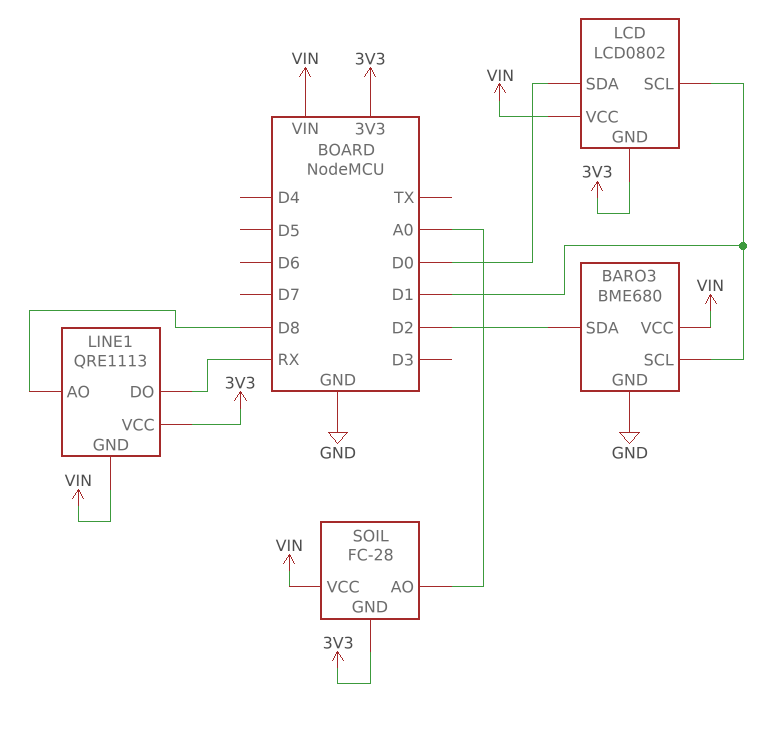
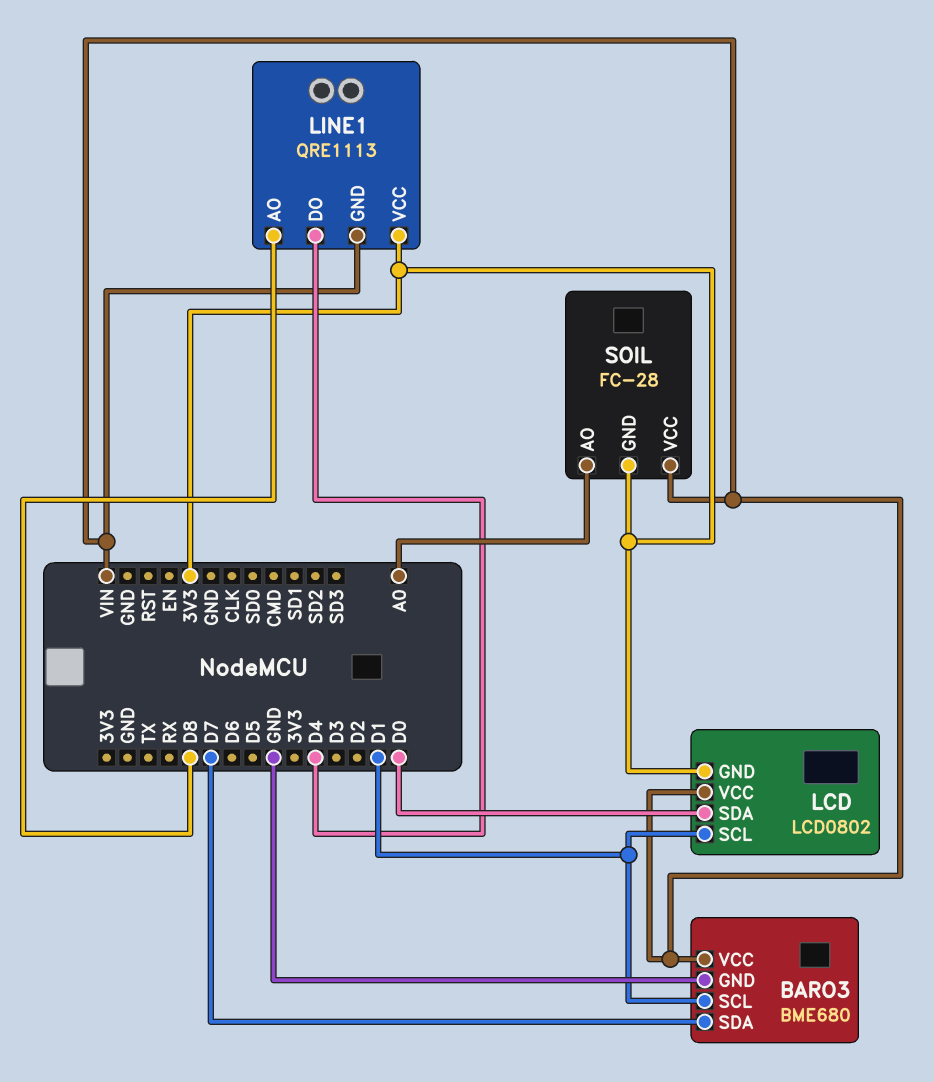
BARO3 pin SDA: D2 -> D7
LINE1 pin DO: RX -> D4

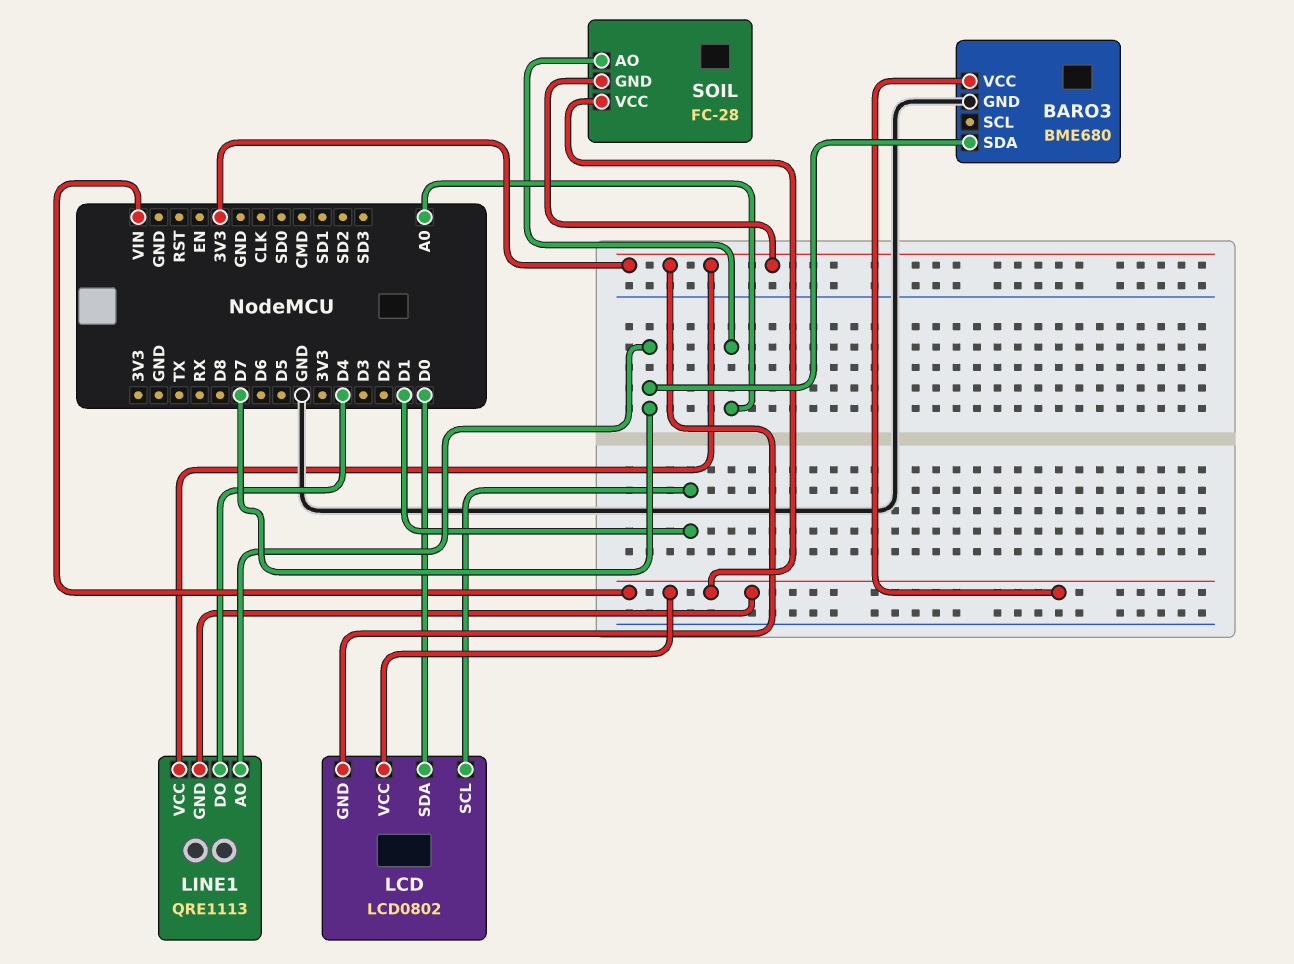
BARO3 pin SCL: D1 -> none
LINE1 pin AO: D8 -> D7

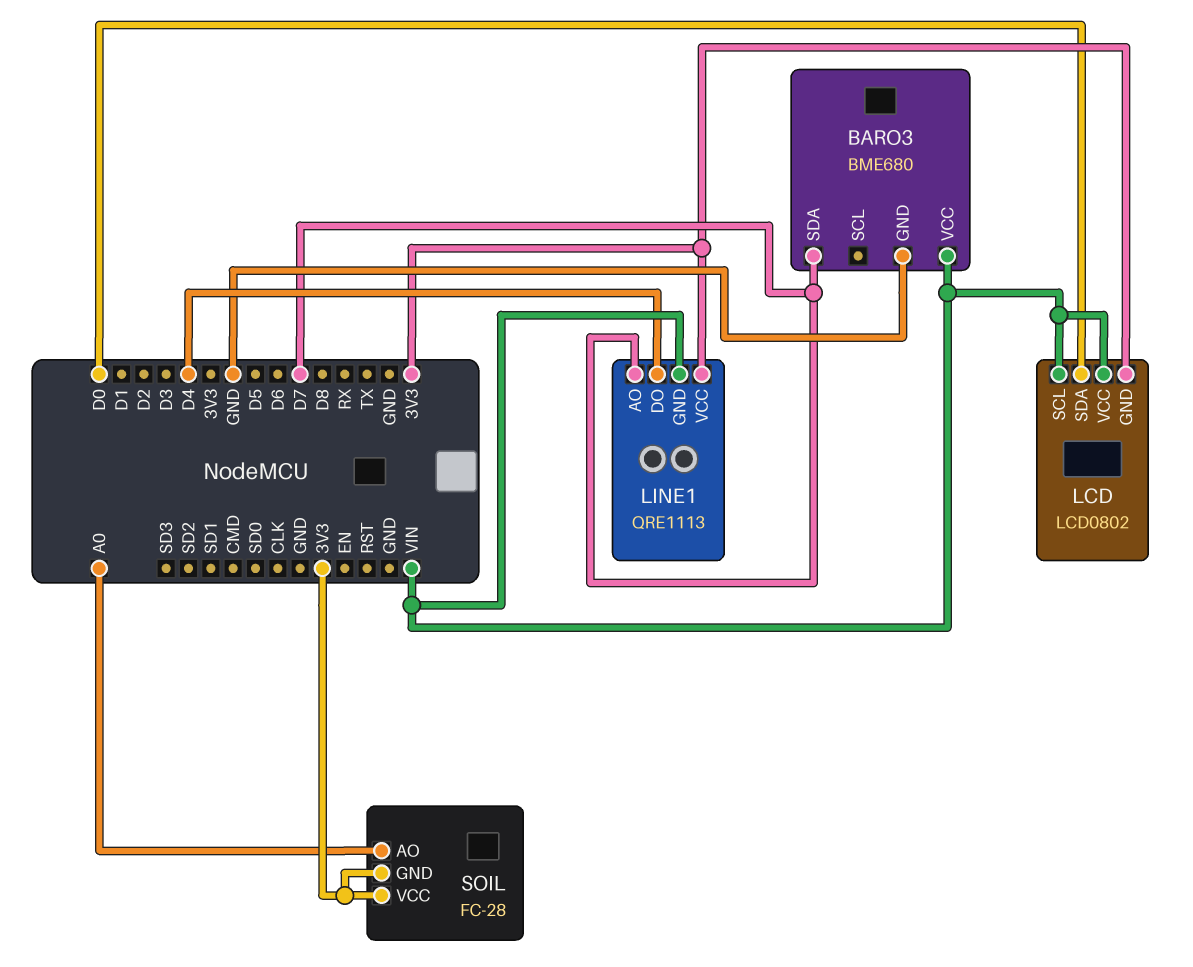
LCD pin SCL: D1 -> VIN
SOIL pin VCC: VIN -> 3V3

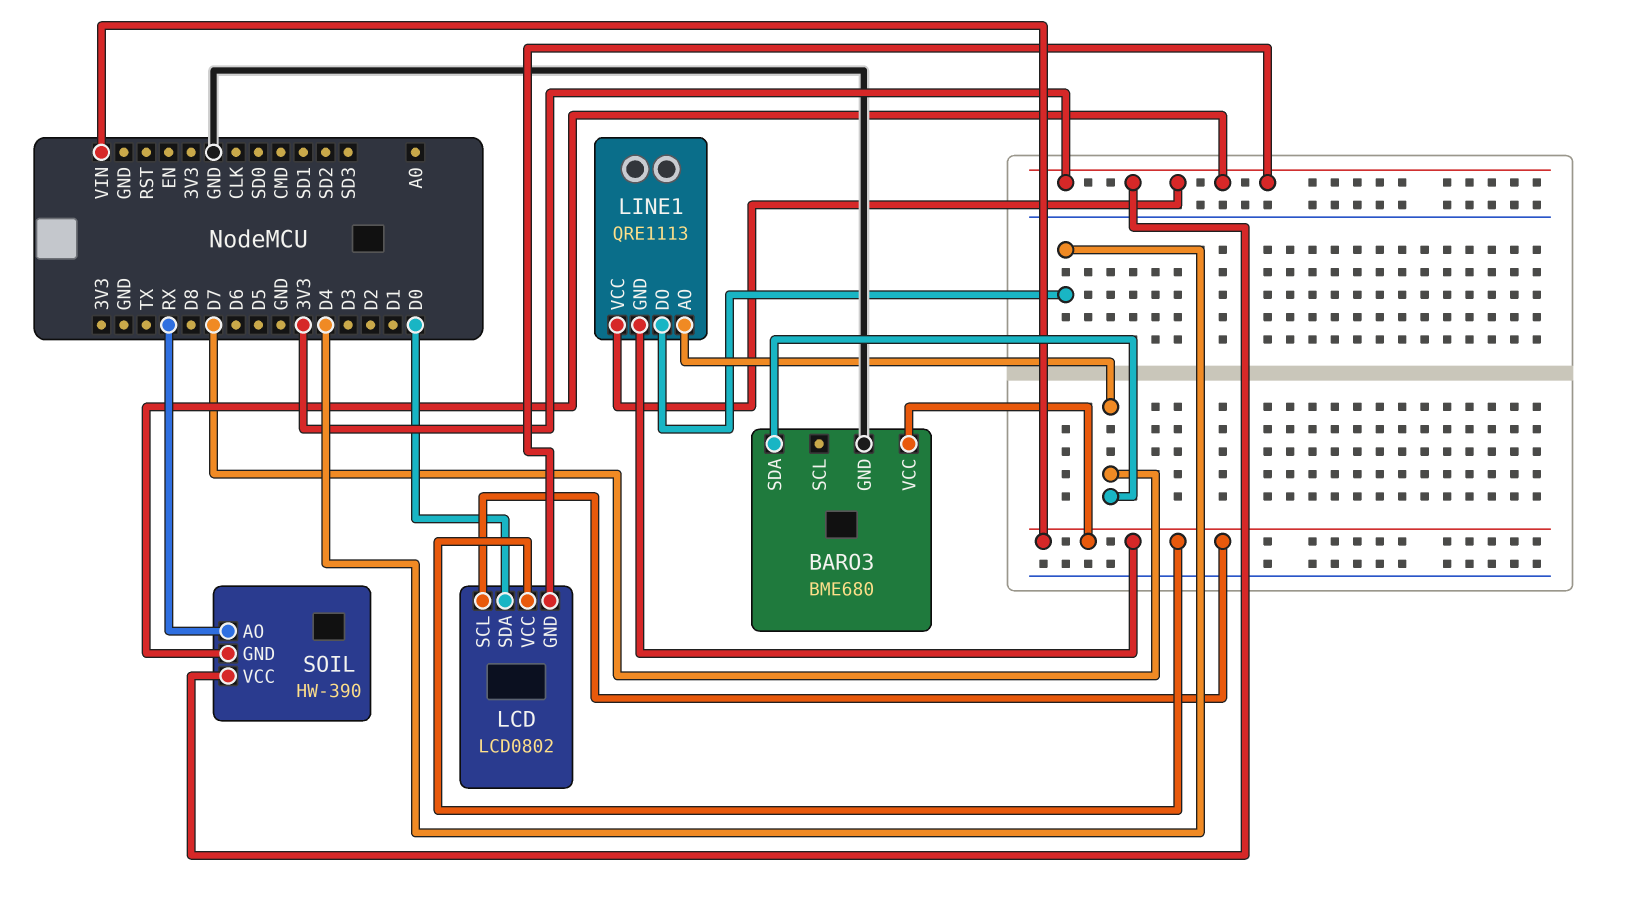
SOIL: FC-28 -> HW-390
SOIL pin AO: A0 -> RX

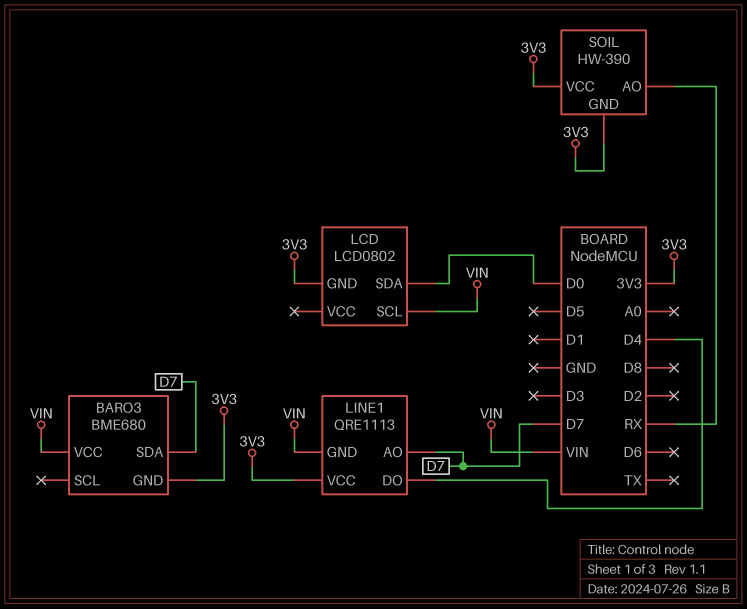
BARO3 pin GND: GND -> 3V3
LCD pin VCC: VIN -> none

